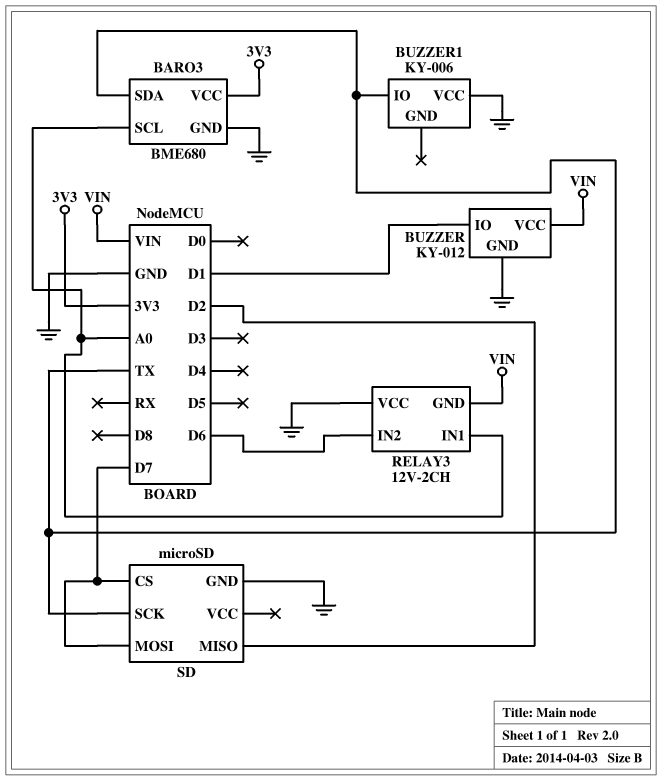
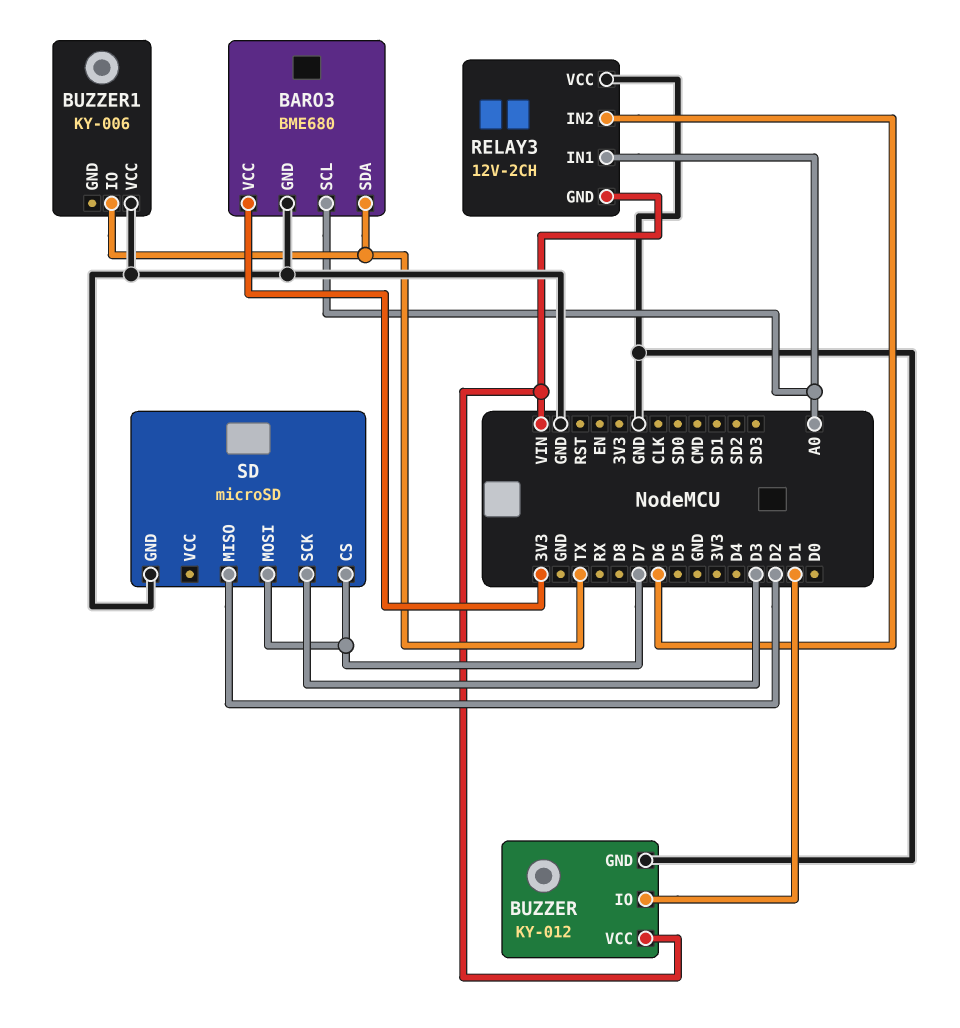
SD pin SCK: TX -> D3

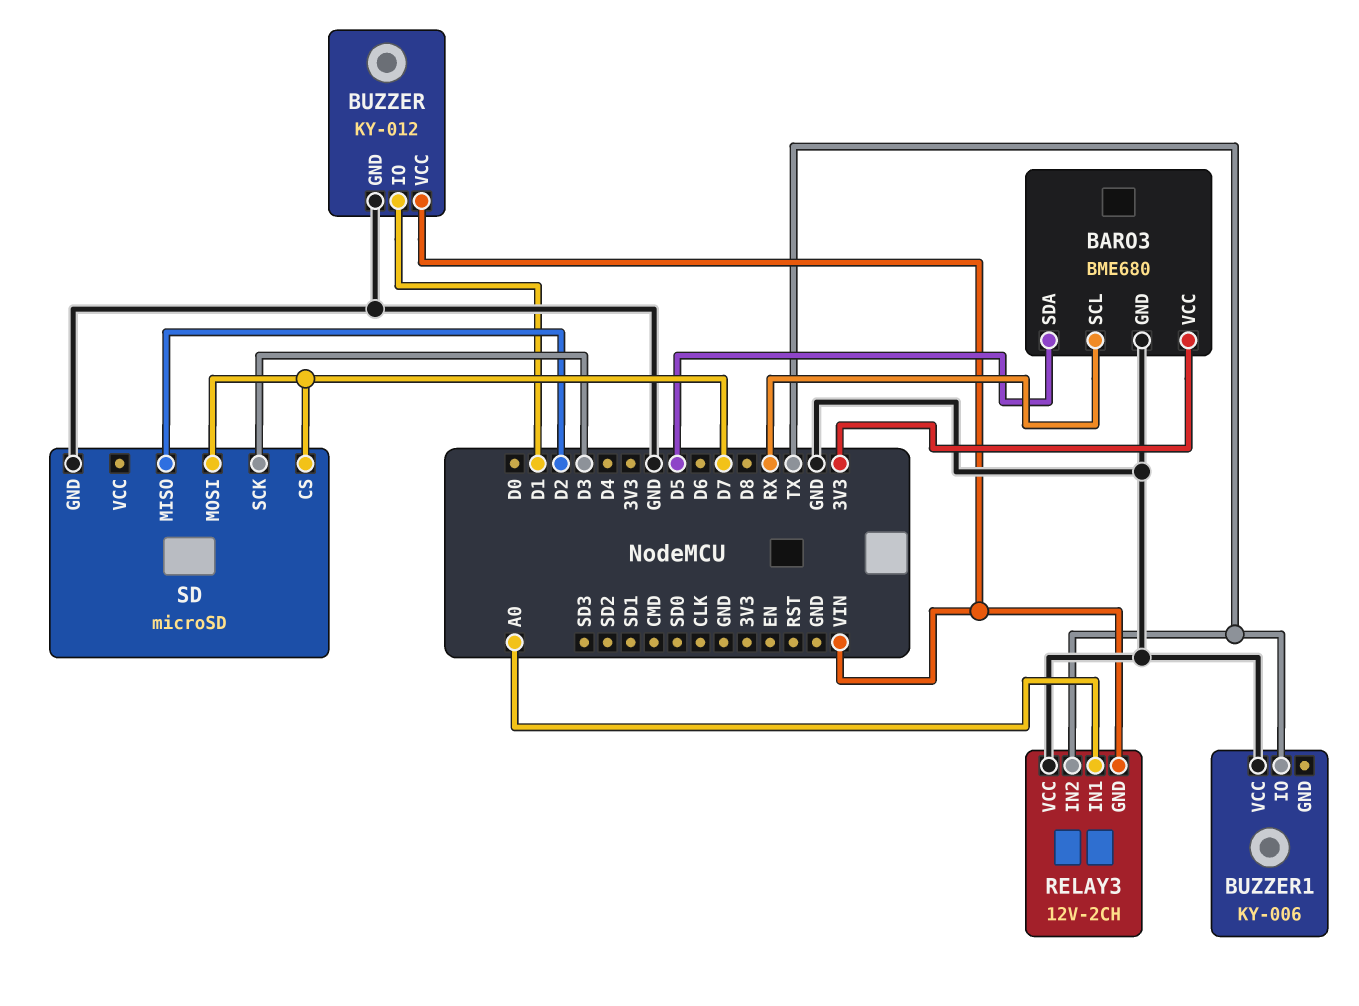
BARO3 pin SCL: A0 -> RX
BARO3 pin SDA: TX -> D5
RELAY3 pin IN2: D6 -> TX

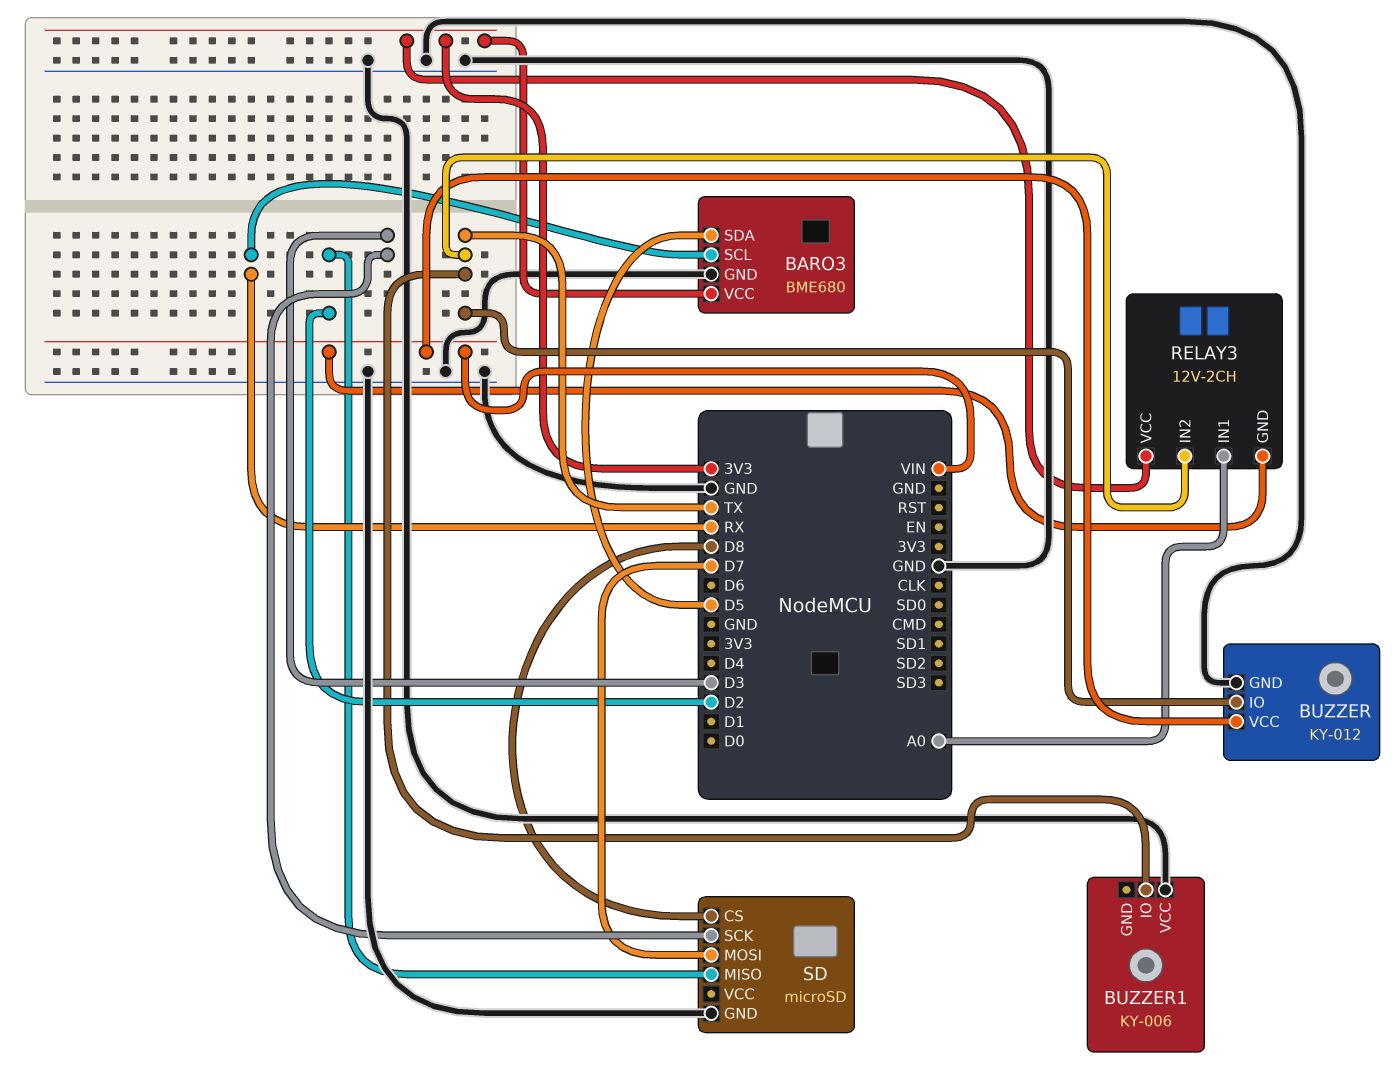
BUZZER pin IO: D1 -> TX
RELAY3 pin VCC: GND -> 3V3
SD pin CS: D7 -> D8

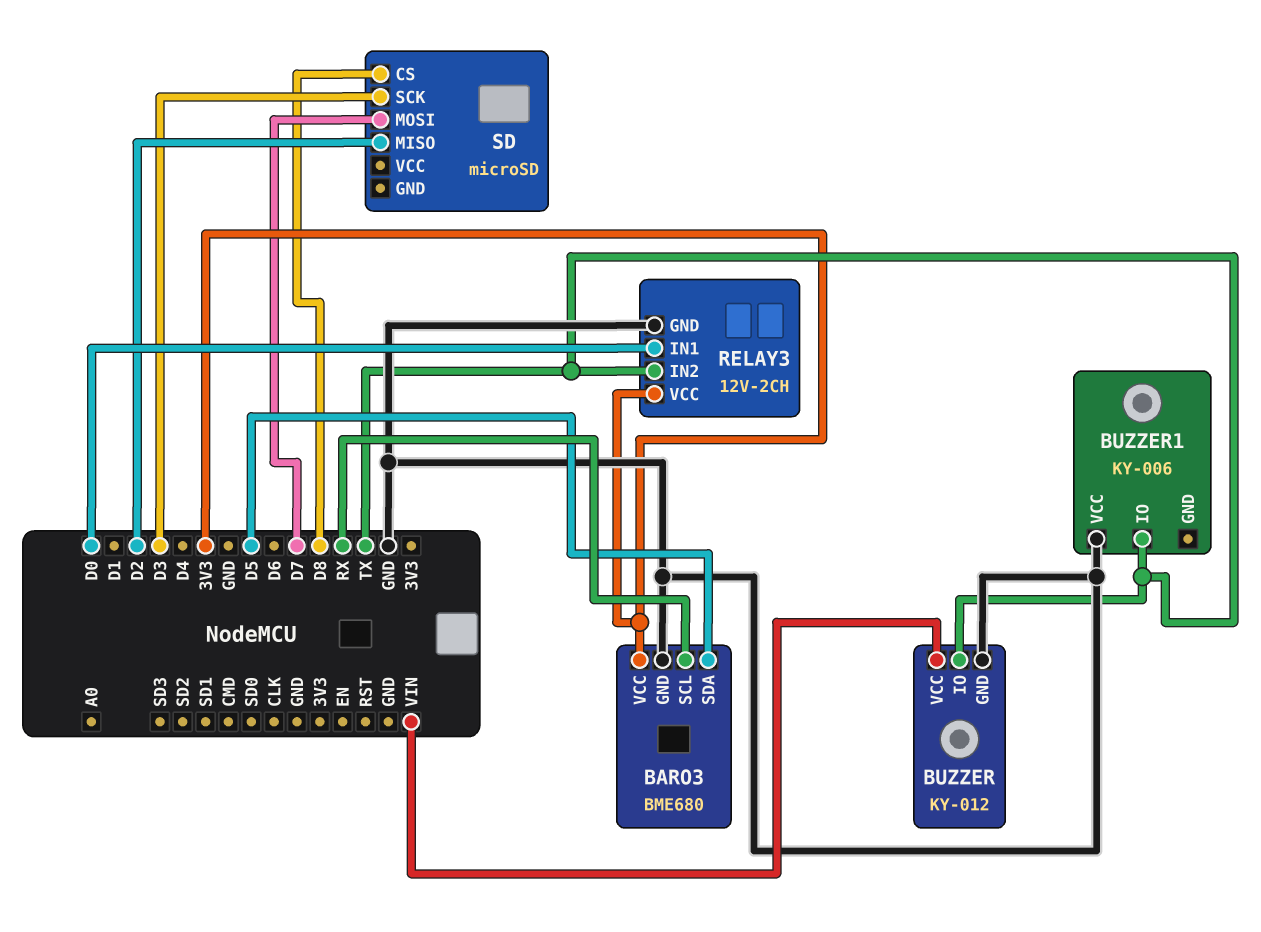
RELAY3 pin GND: VIN -> GND
RELAY3 pin IN1: A0 -> D0
SD pin GND: GND -> none

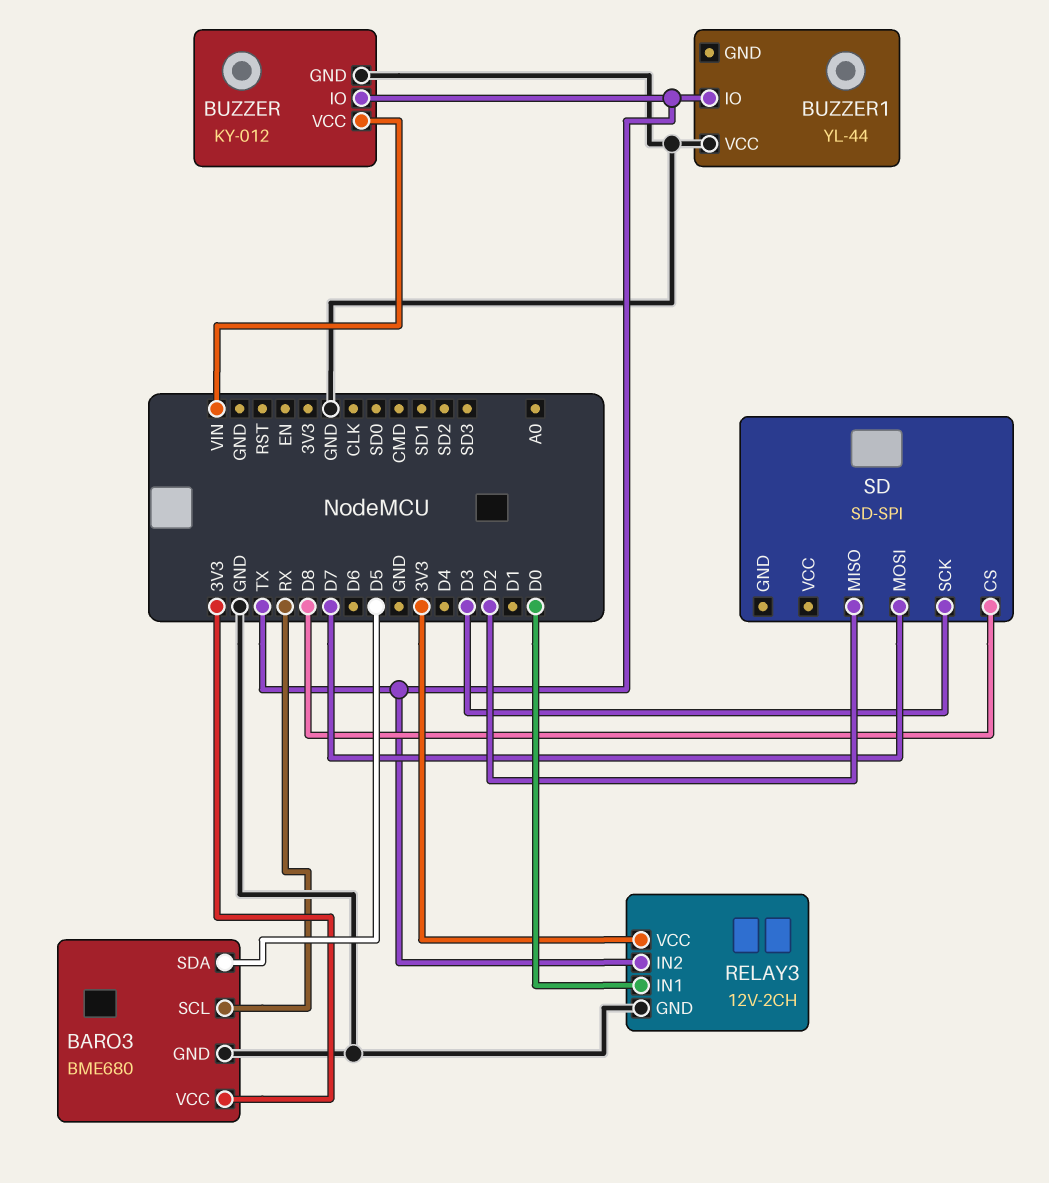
BUZZER1: KY-006 -> YL-44
SD: microSD -> SD-SPI

